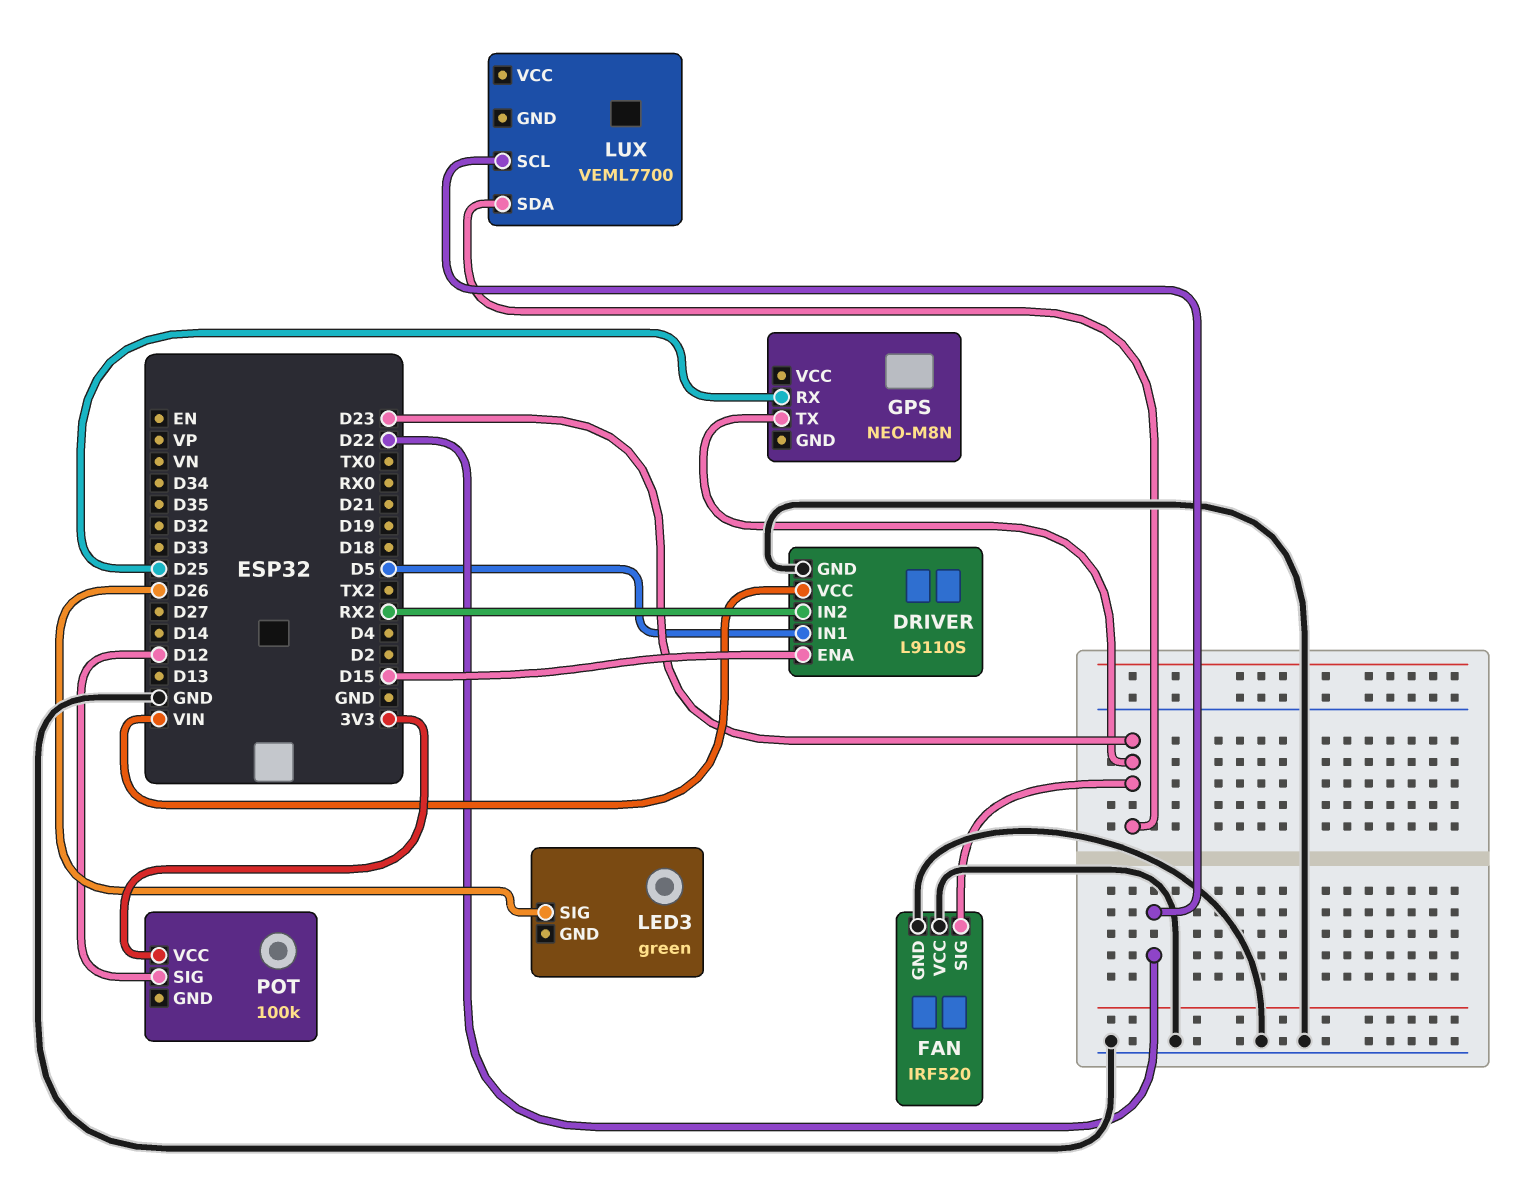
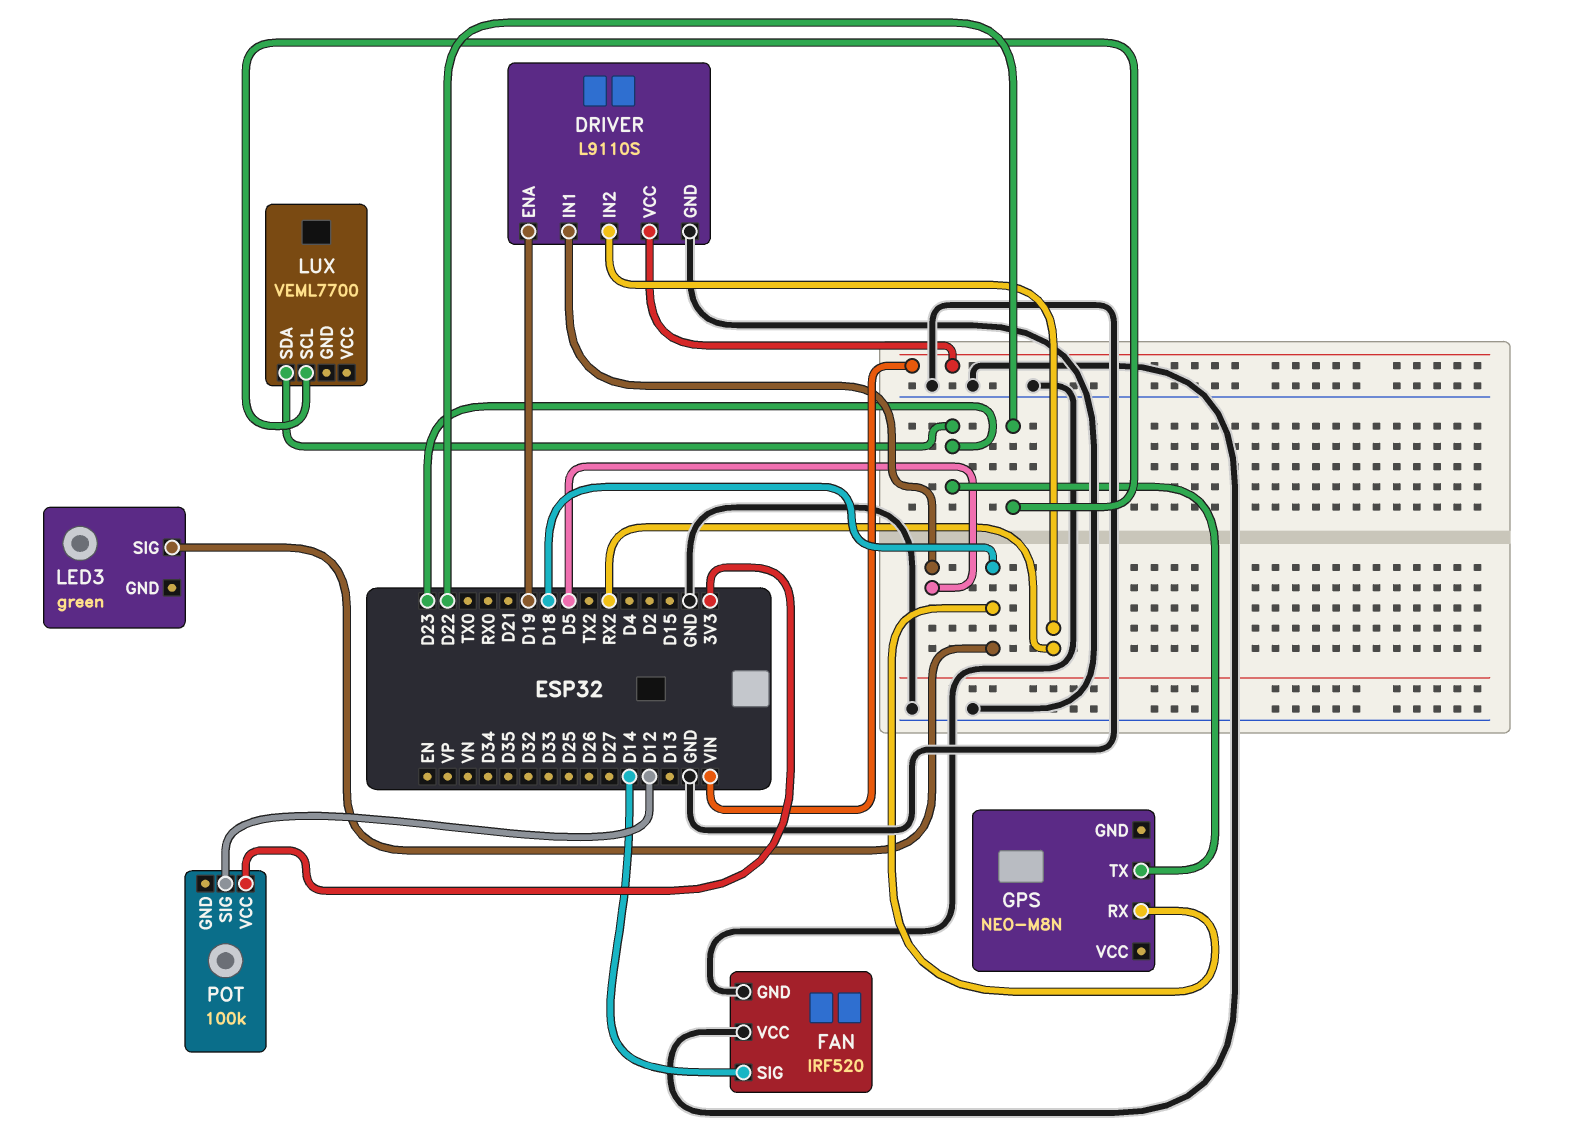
DRIVER pin ENA: D15 -> D19
FAN pin SIG: D23 -> D14
GPS pin RX: D25 -> D18
LED3 pin SIG: D26 -> D18

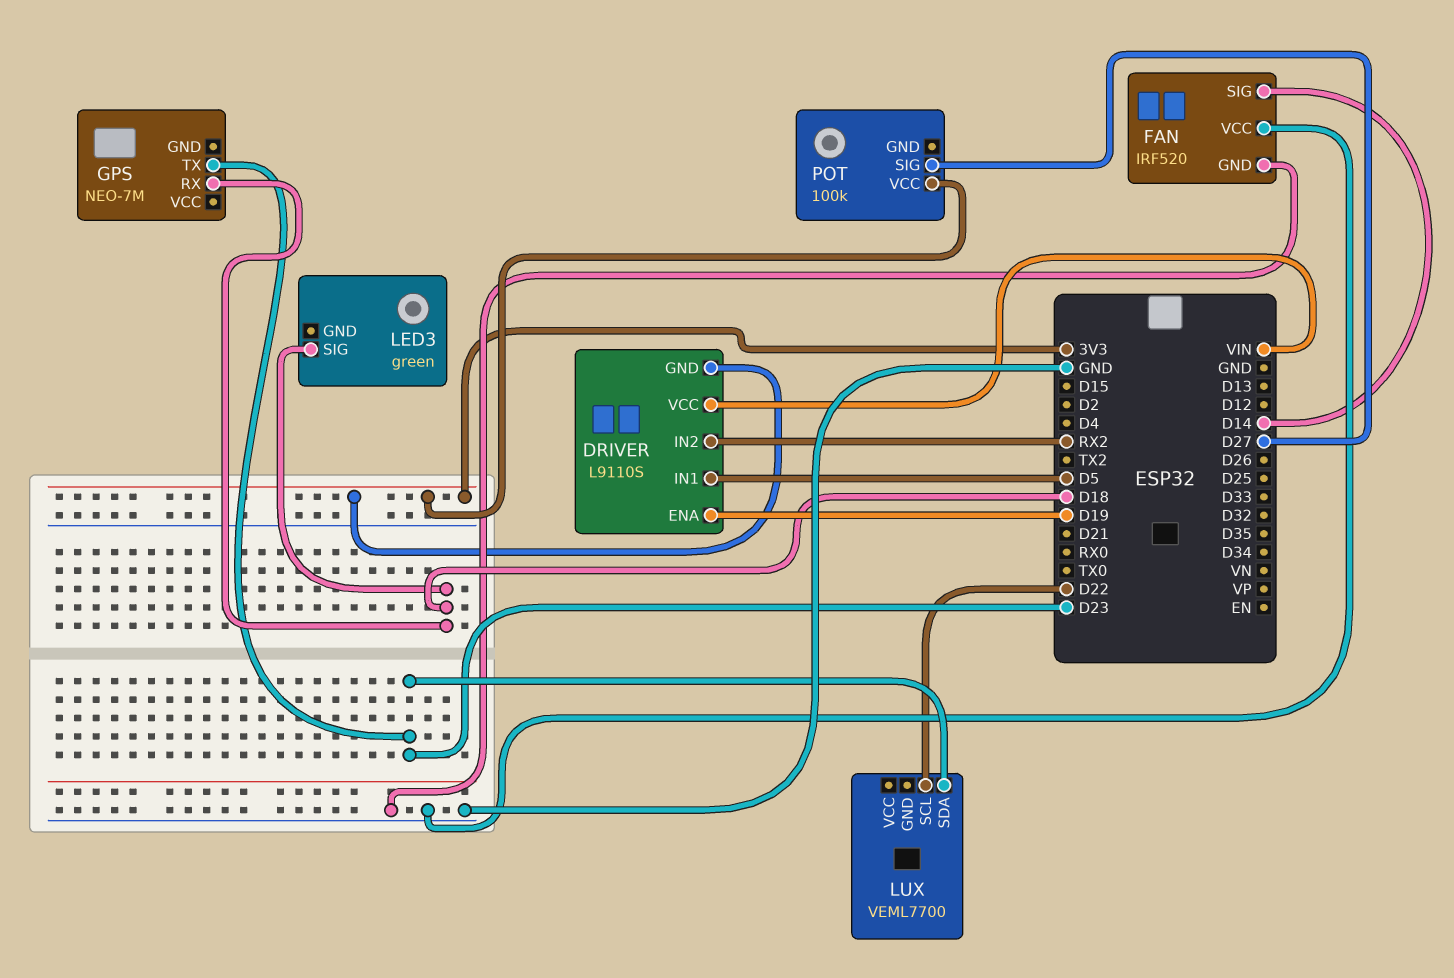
DRIVER pin GND: GND -> 3V3
GPS: NEO-M8N -> NEO-7M
POT pin SIG: D12 -> D27

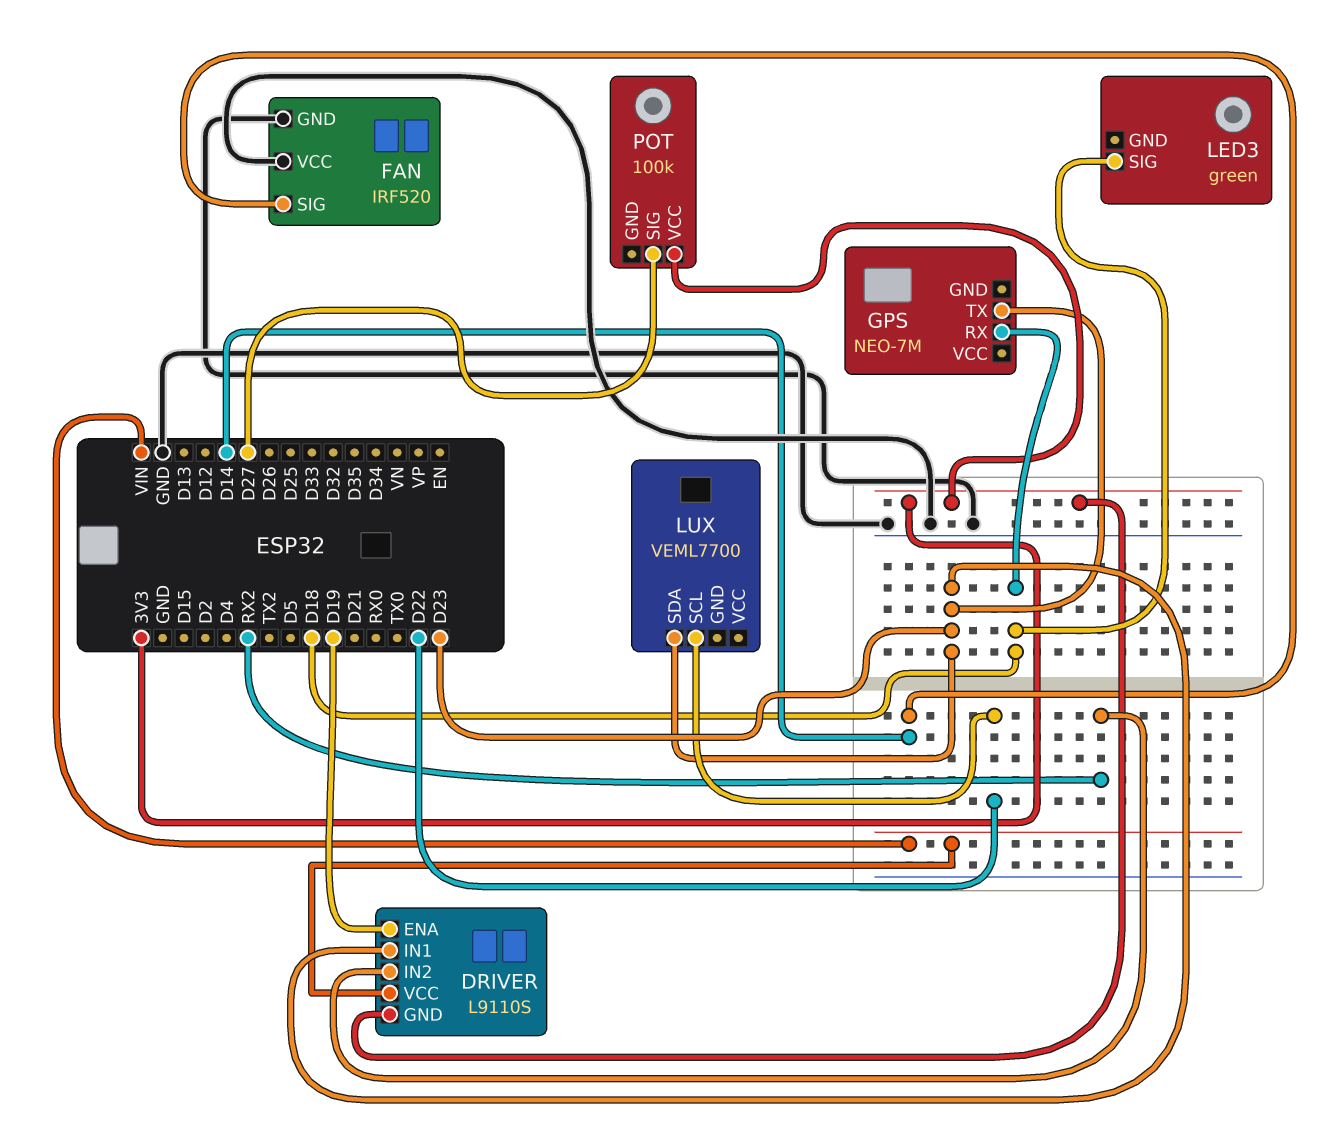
DRIVER pin IN1: D5 -> D23

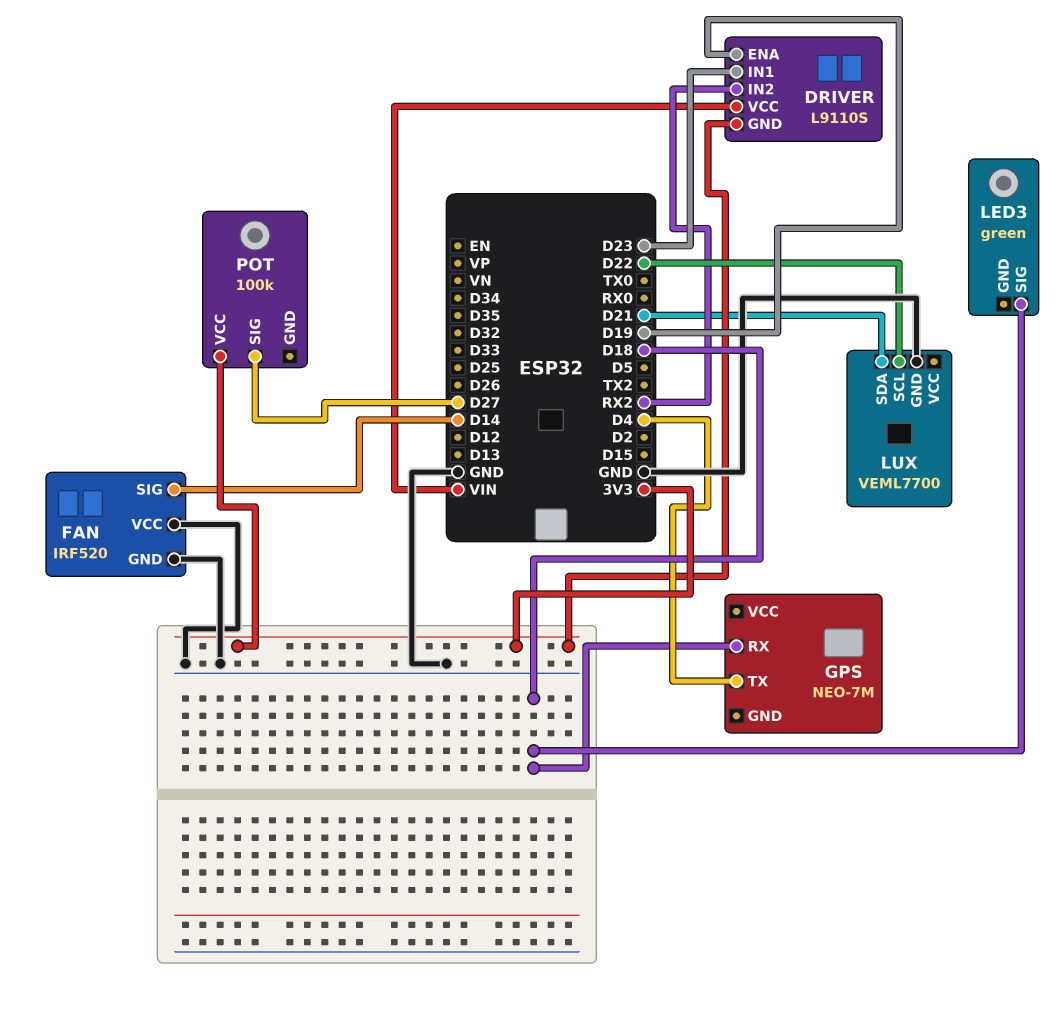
GPS pin TX: D23 -> D4
LUX pin GND: none -> GND
LUX pin SDA: D23 -> D21

